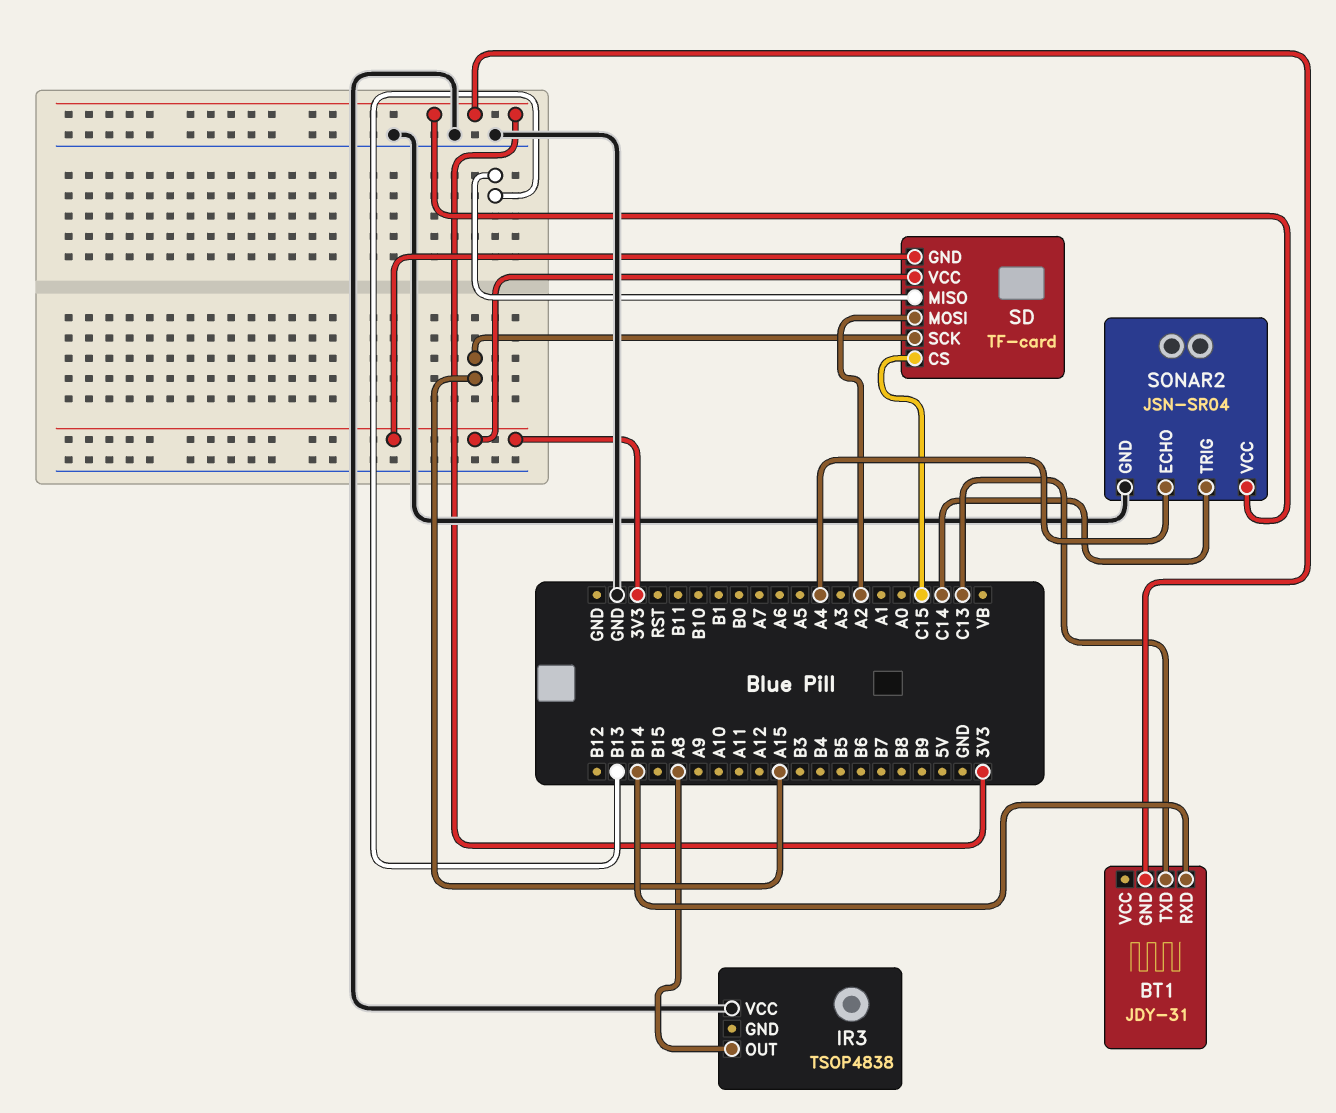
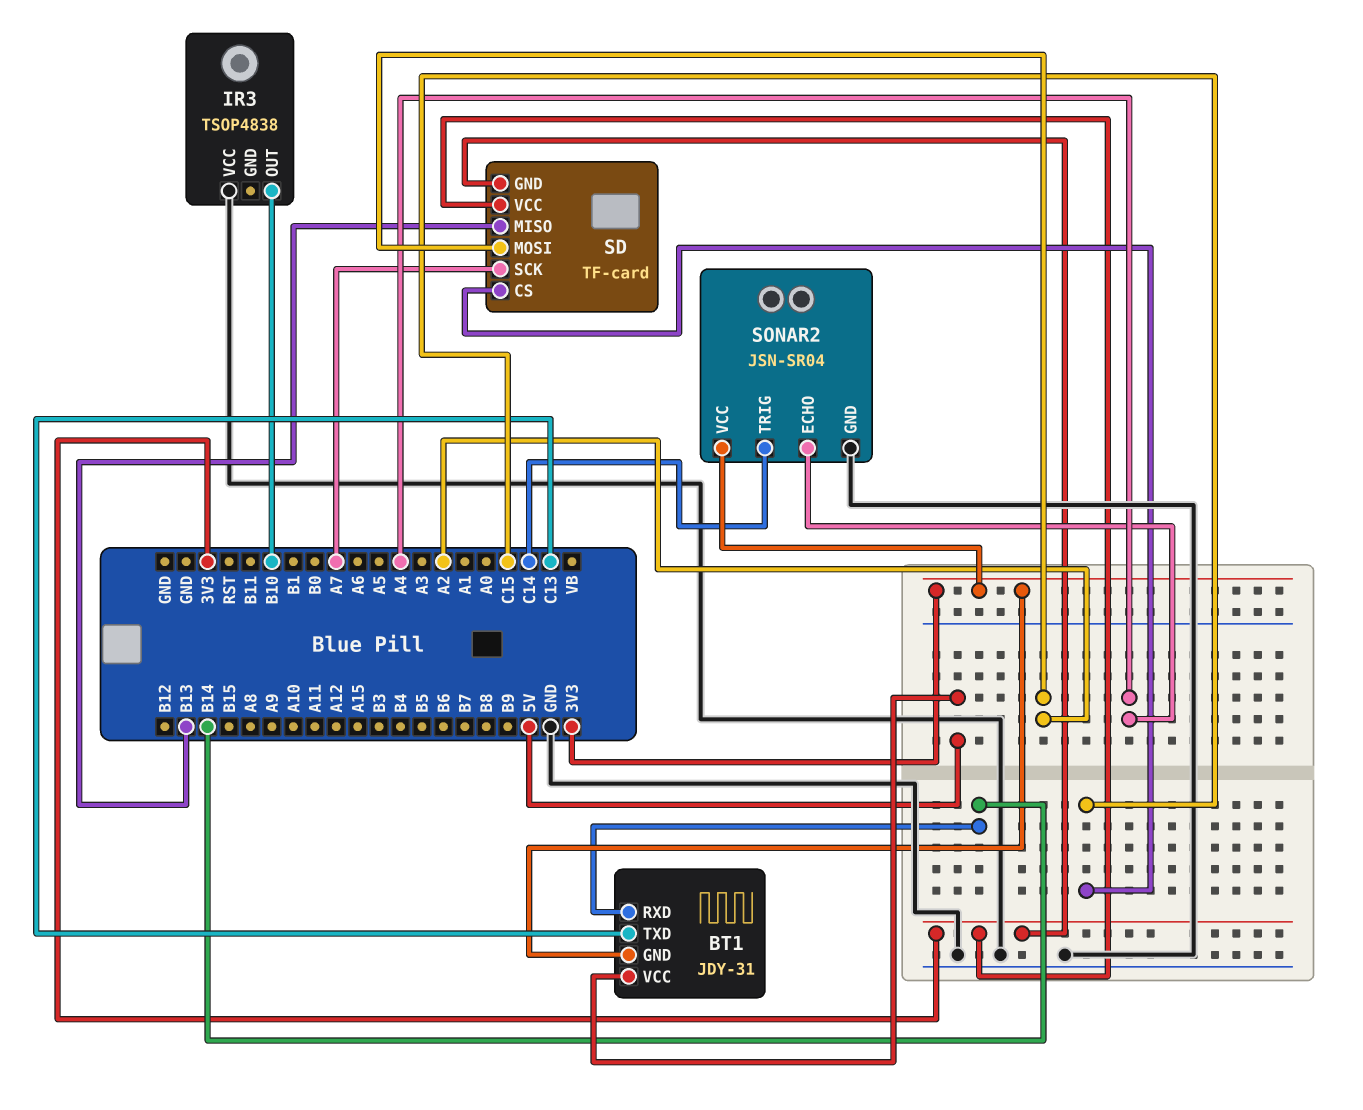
BT1 pin VCC: none -> 5V
IR3 pin OUT: A8 -> B10
SD pin SCK: A15 -> A7

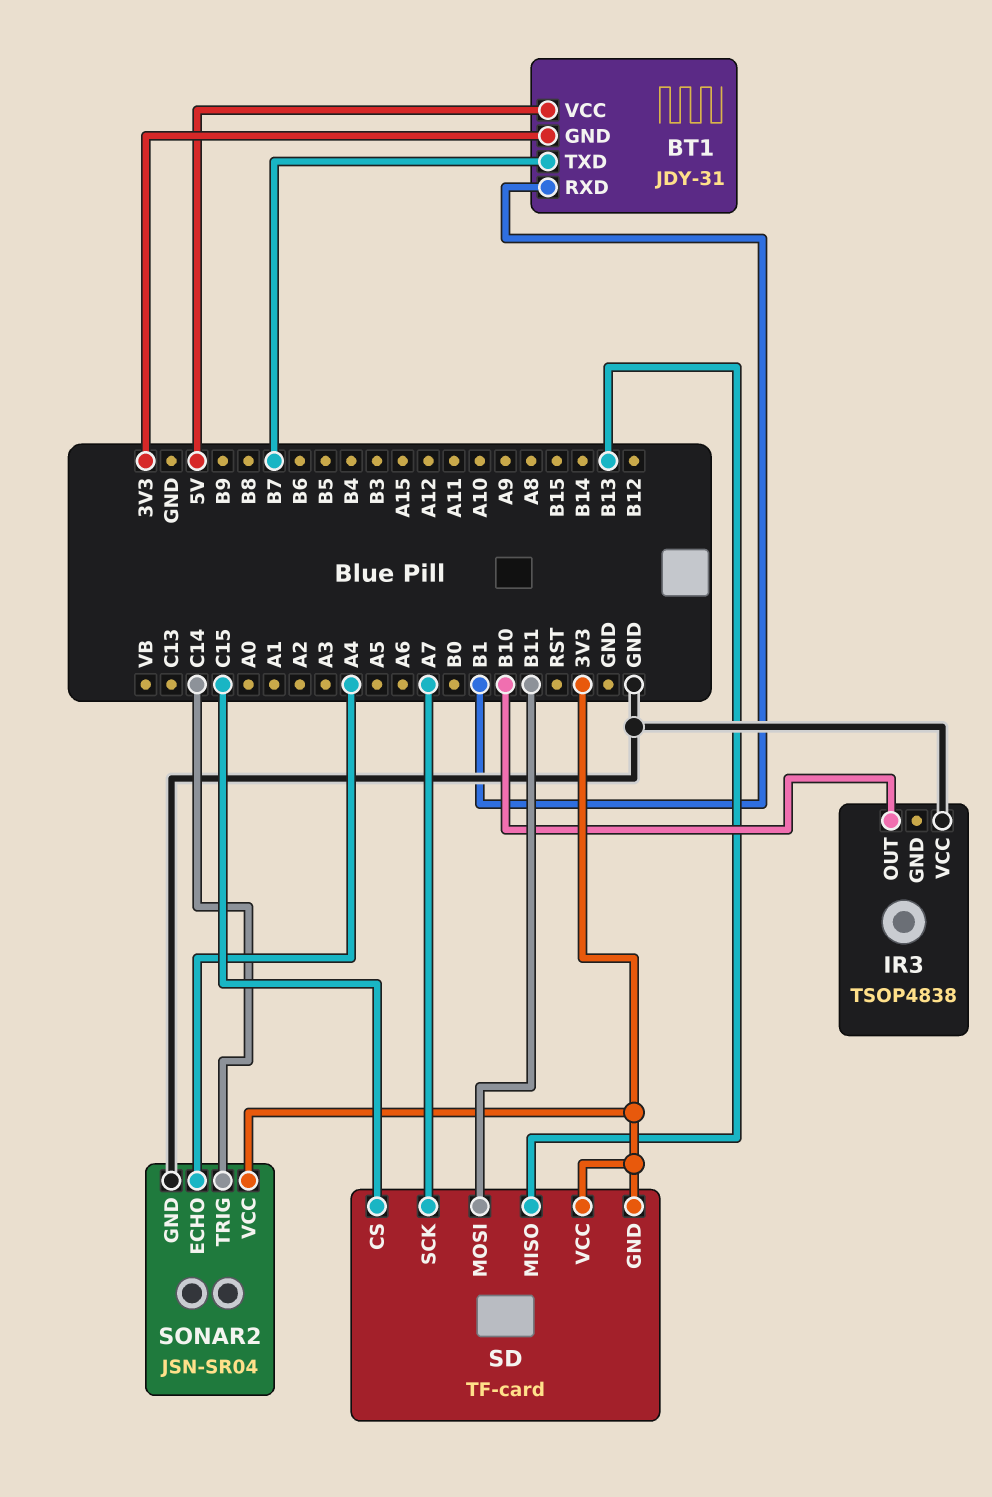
BT1 pin RXD: B14 -> B1
BT1 pin TXD: C13 -> B7
SD pin MOSI: A2 -> B11

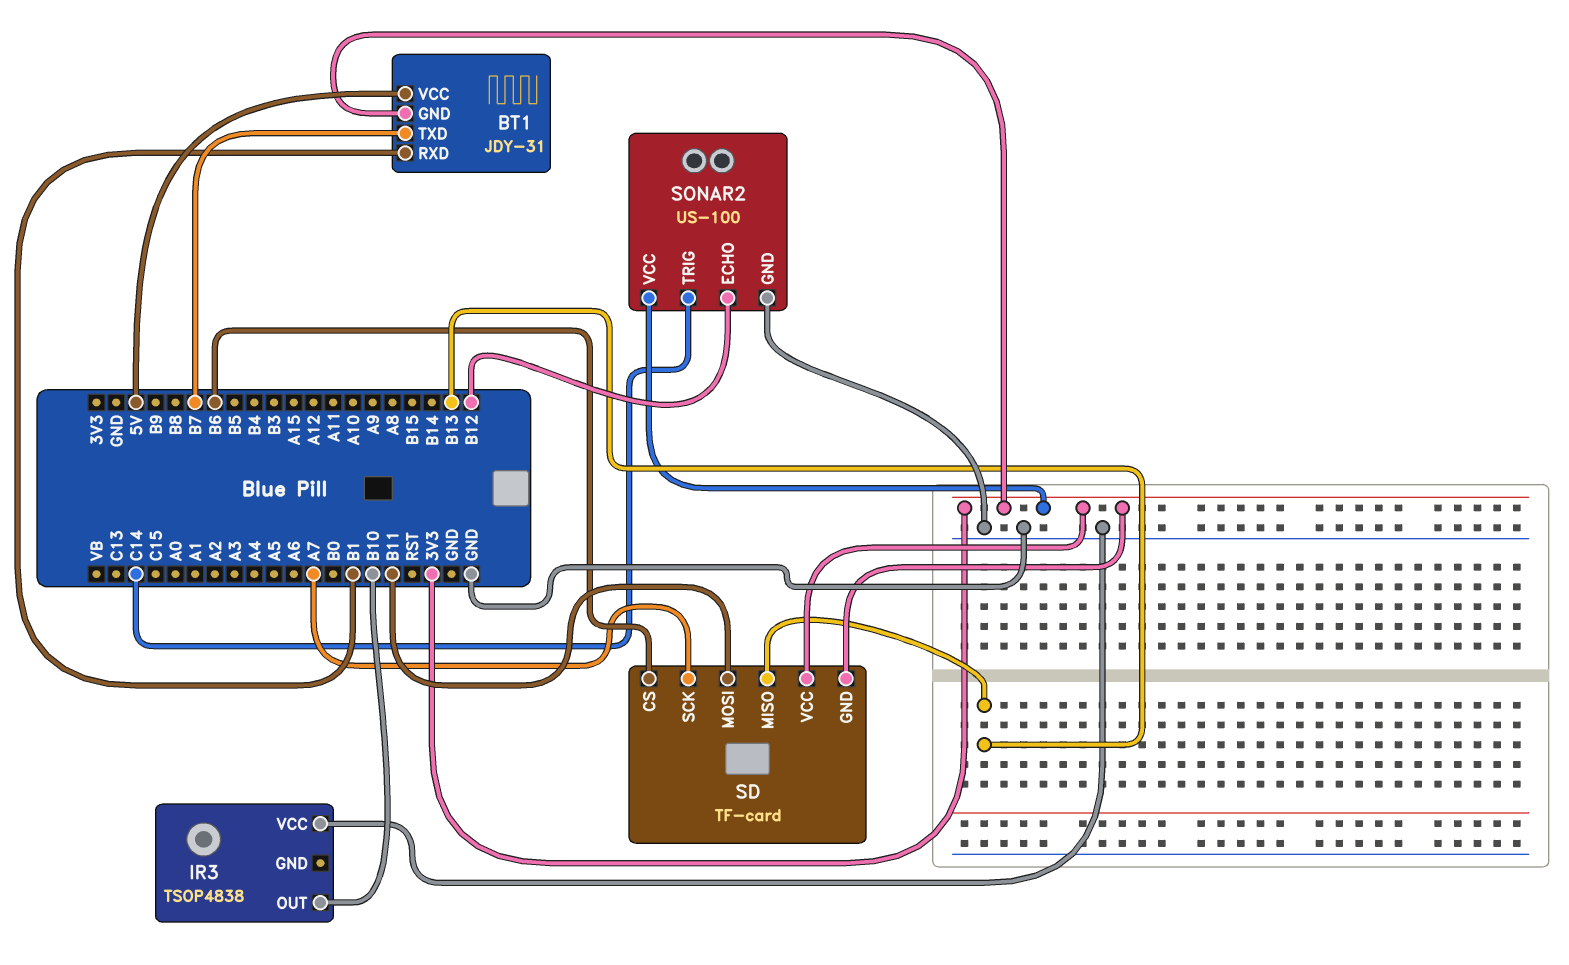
SD pin CS: C15 -> B6
SONAR2: JSN-SR04 -> US-100
SONAR2 pin ECHO: A4 -> B12

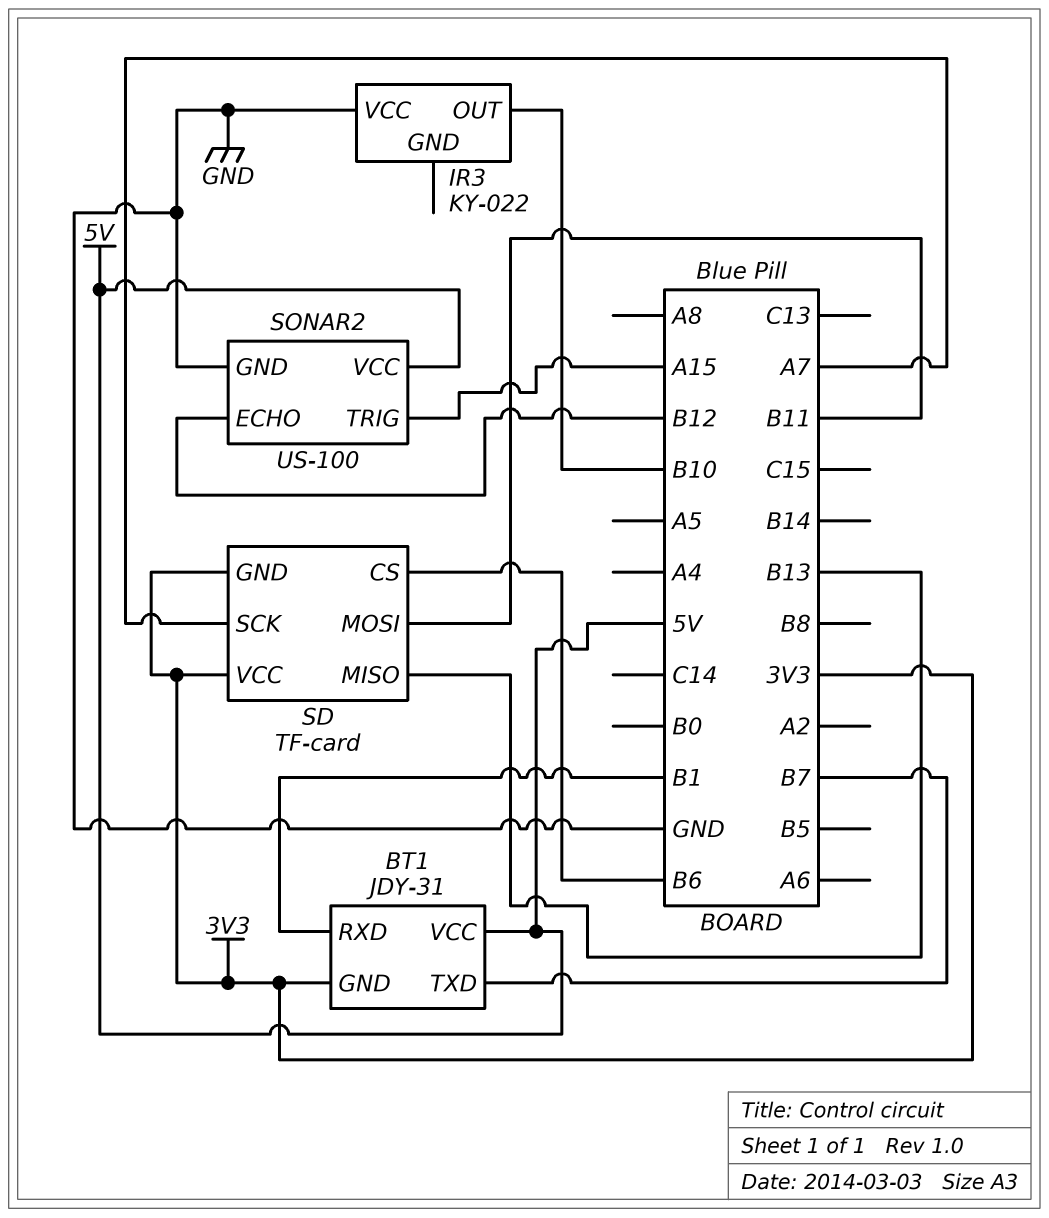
IR3: TSOP4838 -> KY-022
SONAR2 pin TRIG: C14 -> A15
SONAR2 pin VCC: 3V3 -> 5V

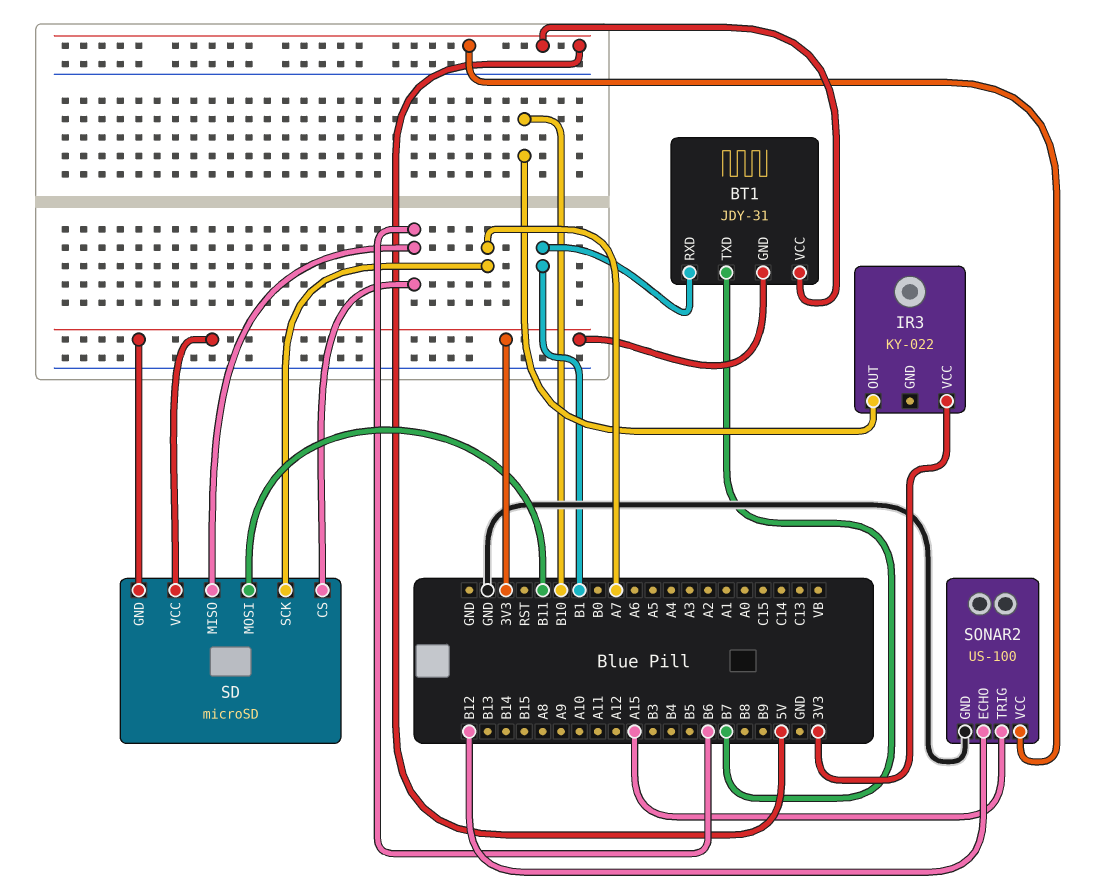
IR3 pin VCC: GND -> 3V3
SD: TF-card -> microSD
SD pin MISO: B13 -> B6

